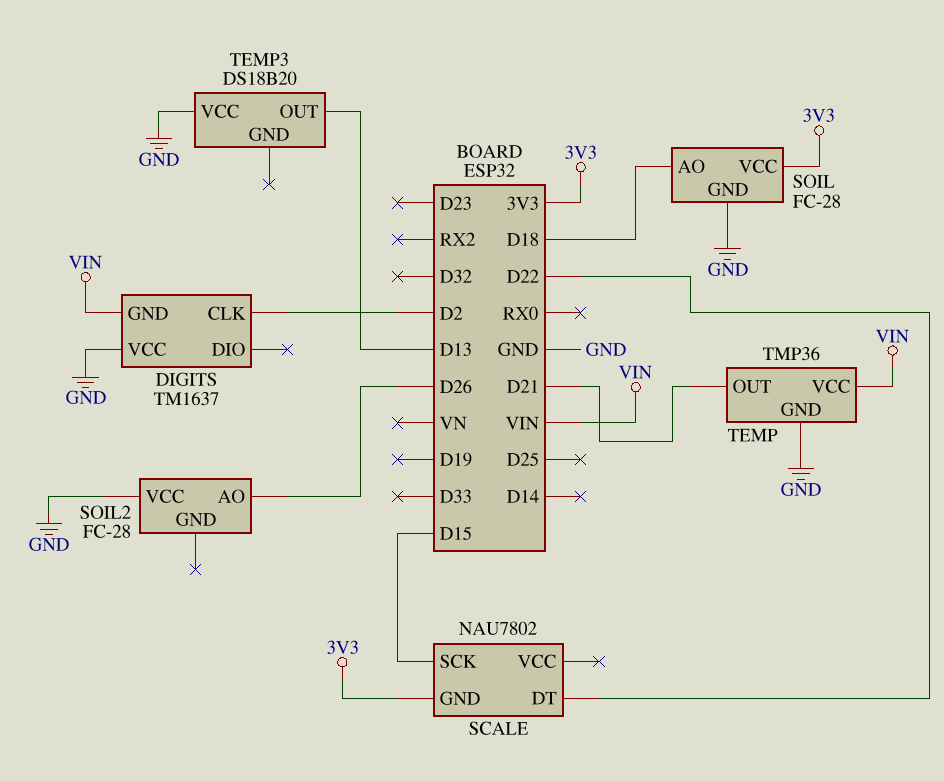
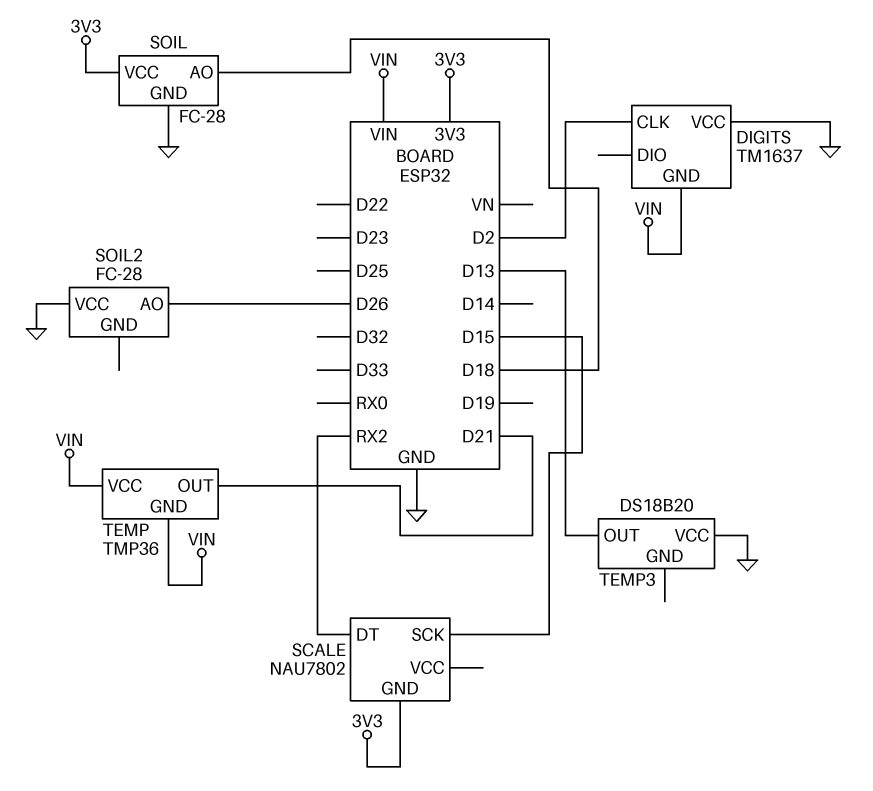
SCALE pin DT: D22 -> RX2
TEMP pin GND: GND -> VIN

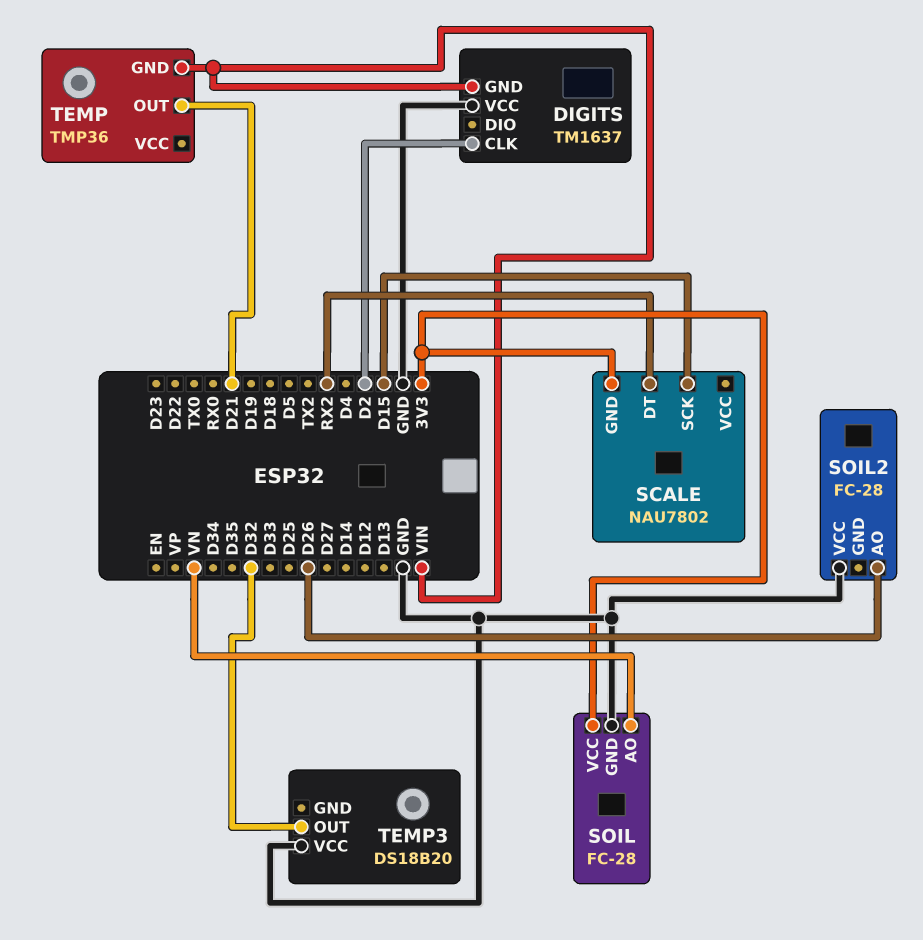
SOIL pin AO: D18 -> VN
TEMP pin VCC: VIN -> none
TEMP3 pin OUT: D13 -> D32

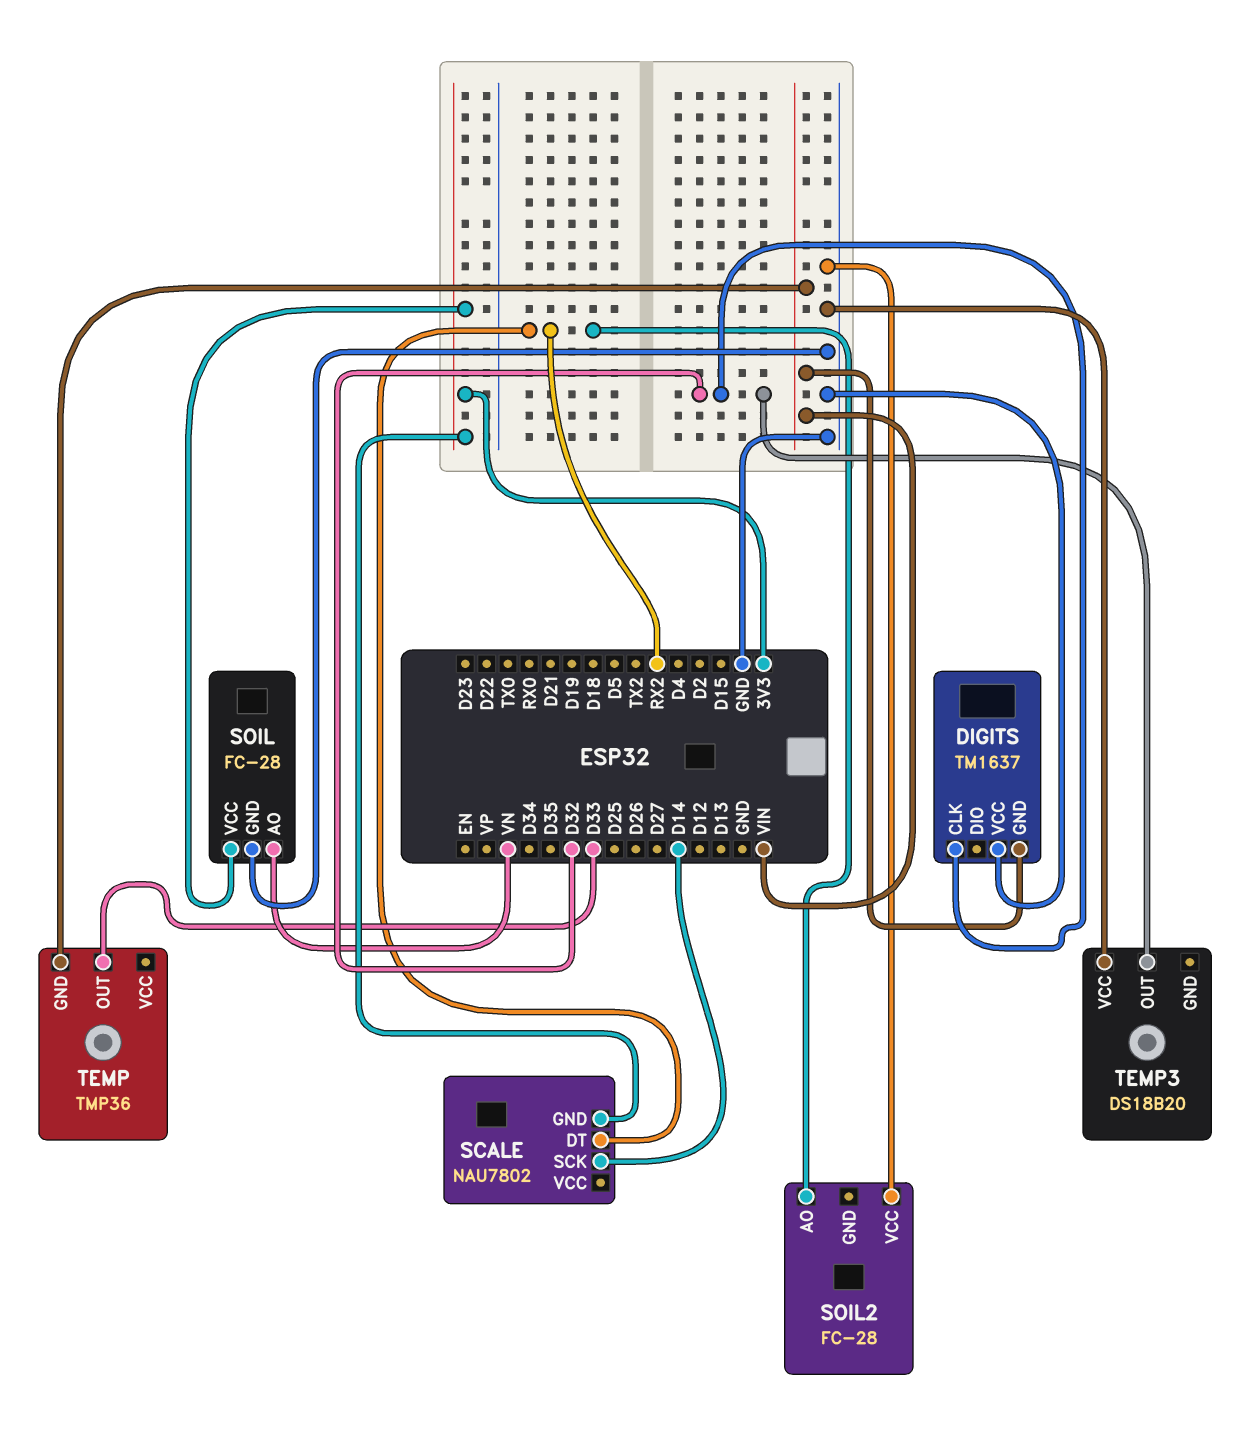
DIGITS pin CLK: D2 -> D32
SCALE pin SCK: D15 -> D14
SOIL2 pin AO: D26 -> RX2
TEMP pin OUT: D21 -> D33

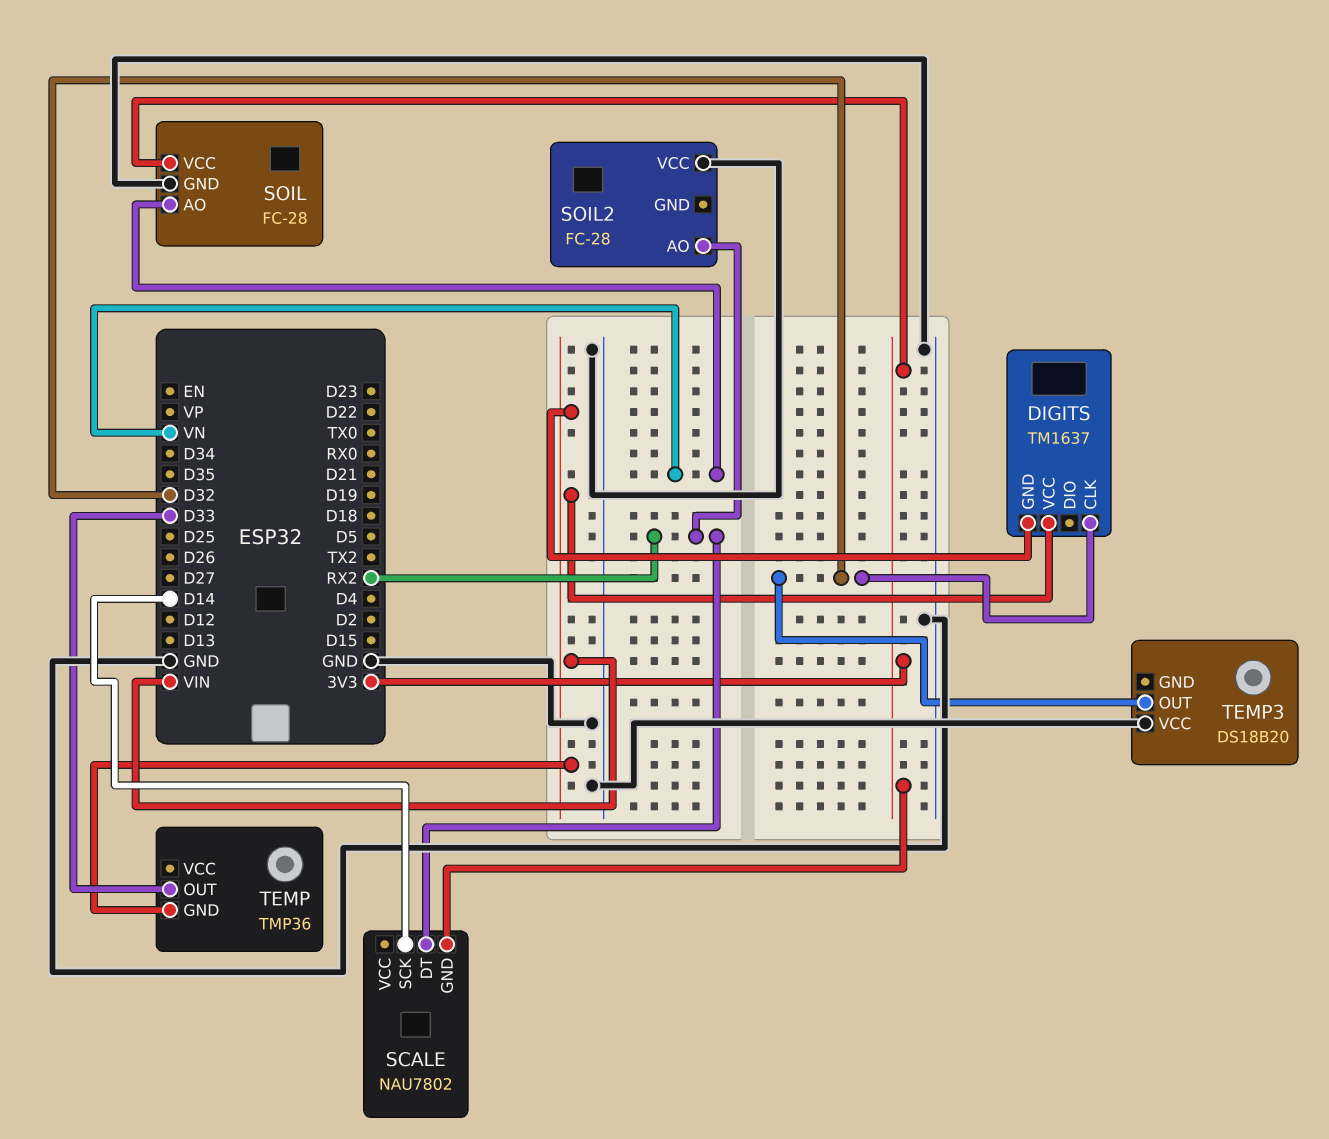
DIGITS pin VCC: GND -> VIN

